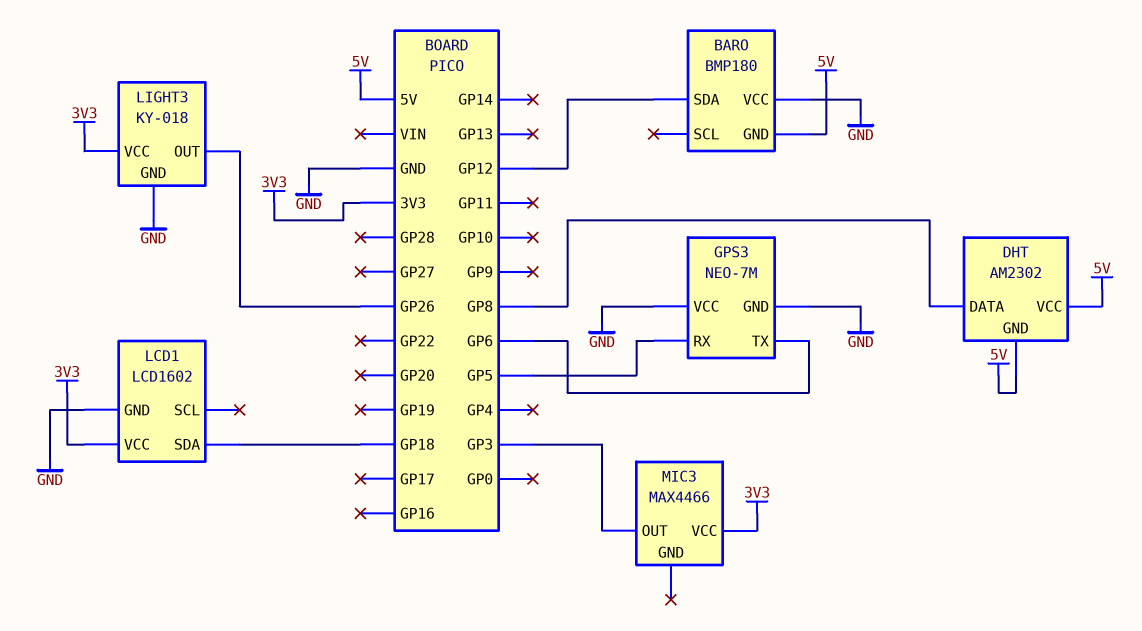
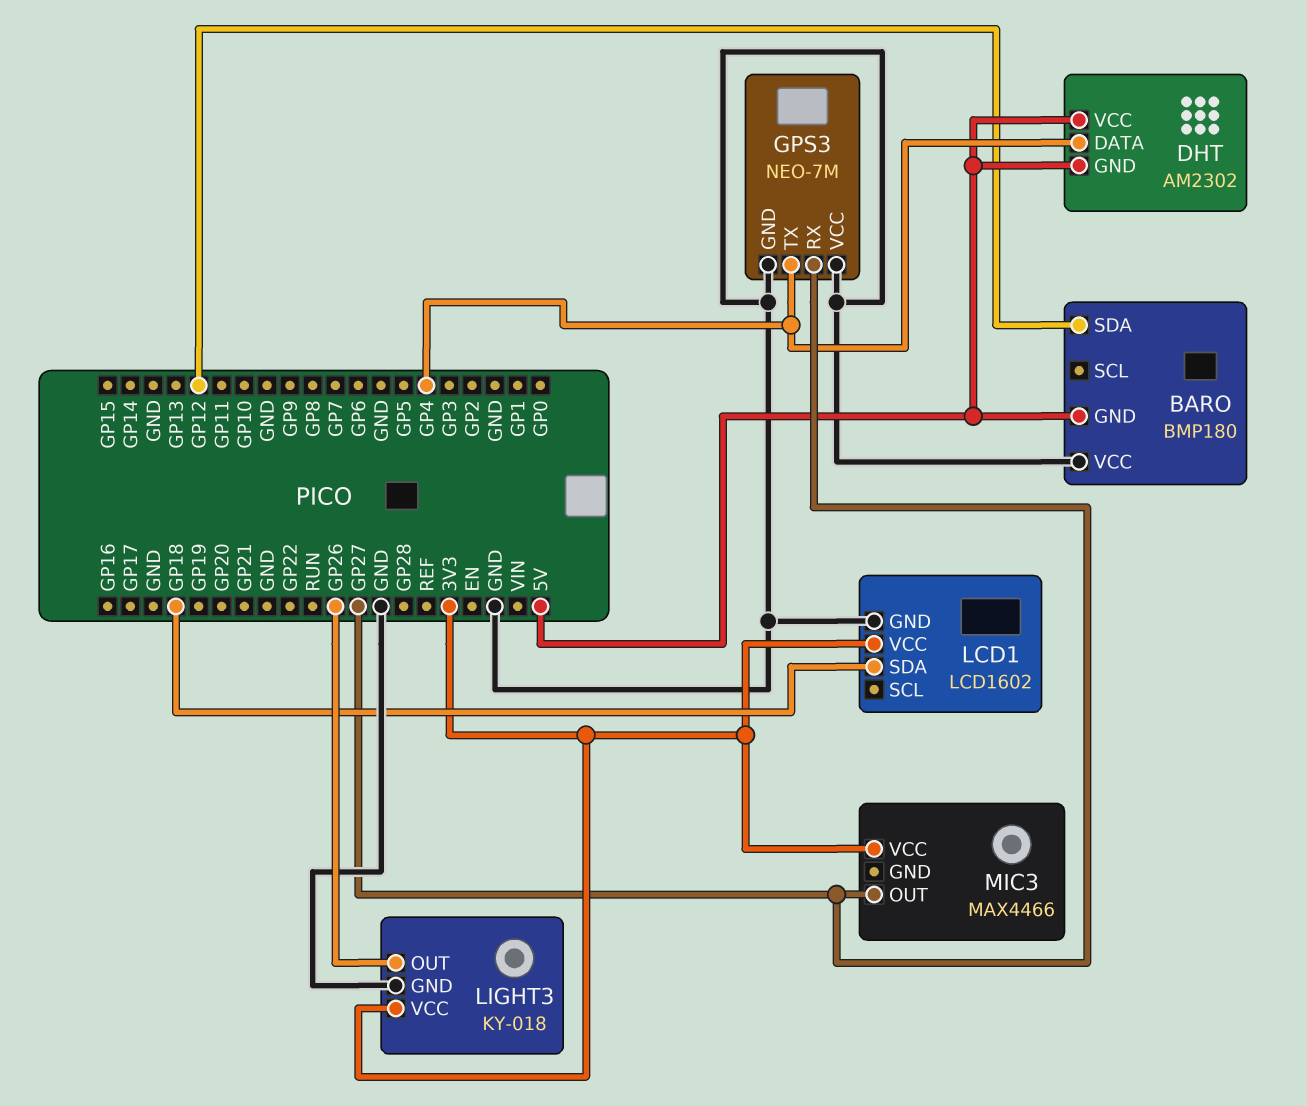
DHT pin DATA: GP8 -> GP4
GPS3 pin RX: GP5 -> GP27
GPS3 pin TX: GP6 -> GP4
MIC3 pin OUT: GP3 -> GP27

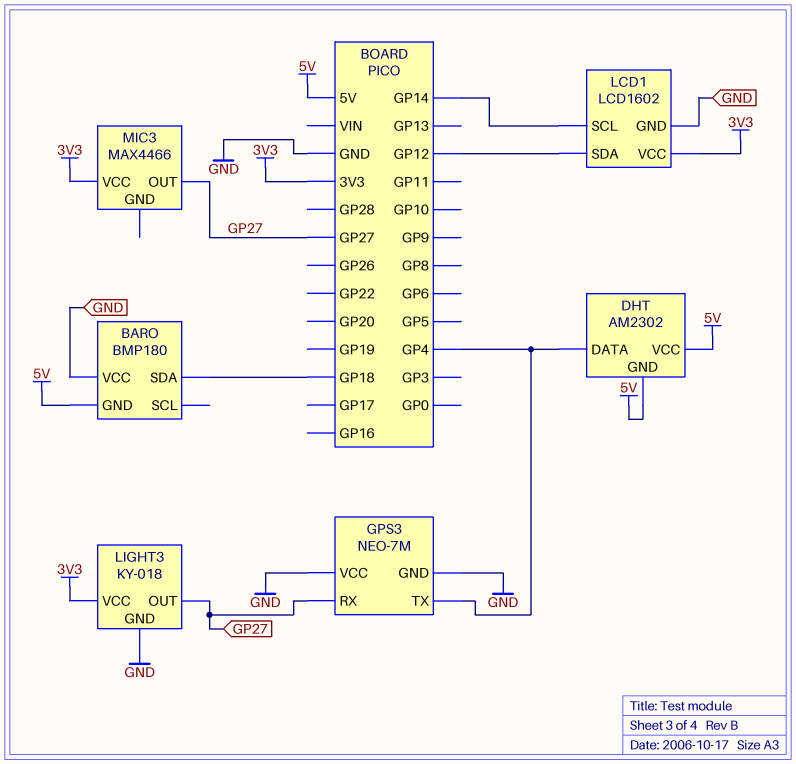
BARO pin SDA: GP12 -> GP18
LCD1 pin SCL: none -> GP14
LCD1 pin SDA: GP18 -> GP12
LIGHT3 pin OUT: GP26 -> GP27

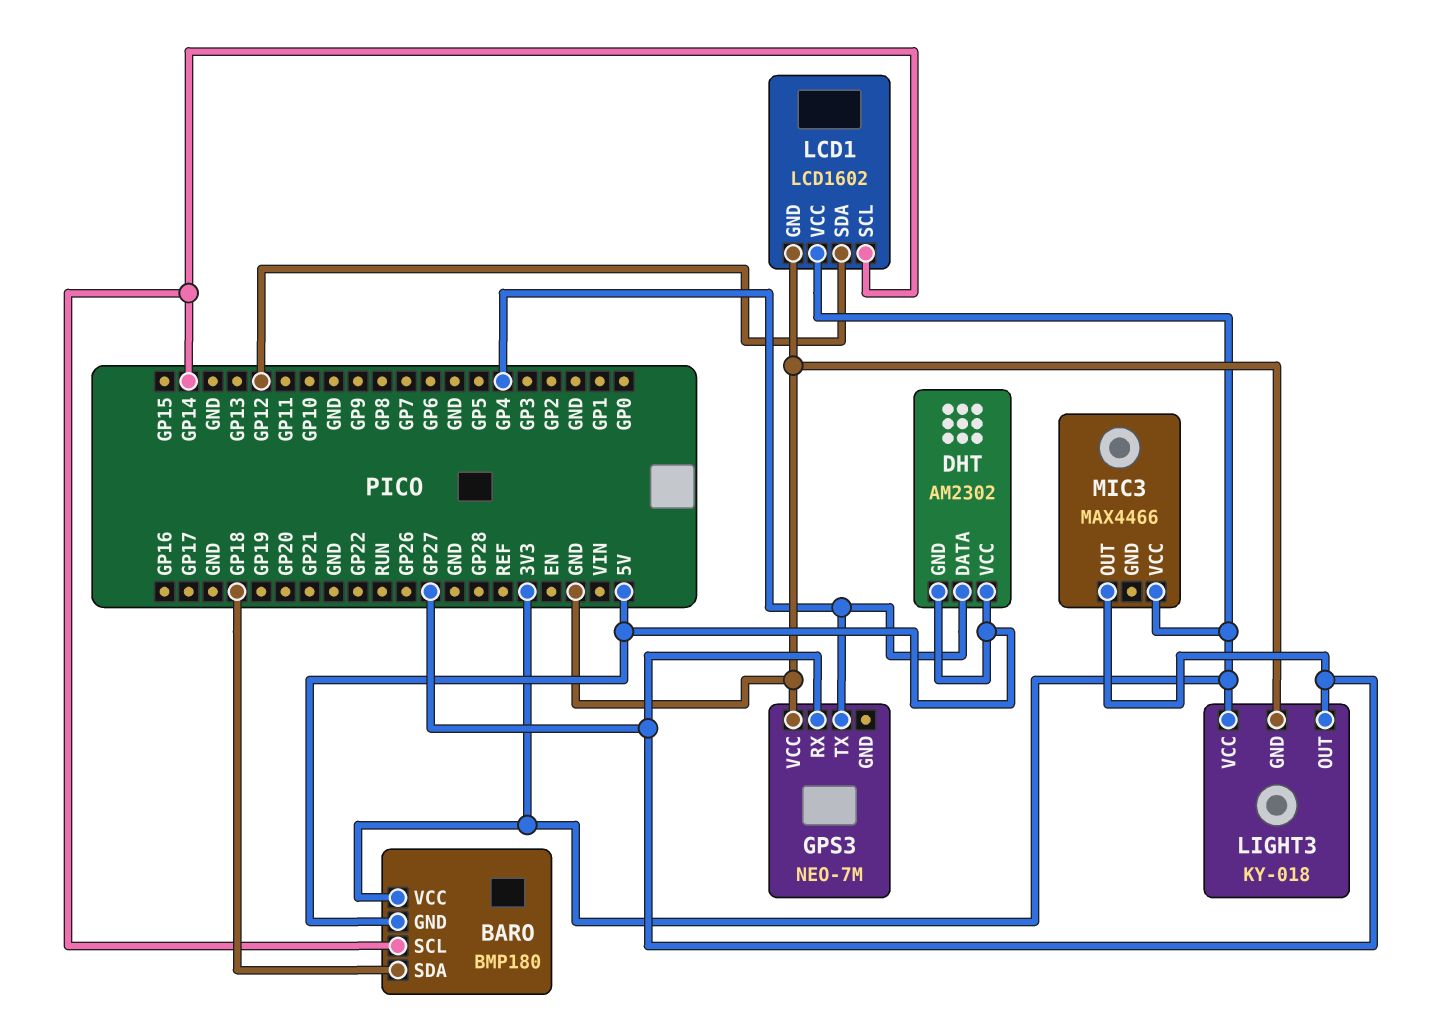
BARO pin SCL: none -> GP14
BARO pin VCC: GND -> 3V3
GPS3 pin GND: GND -> none

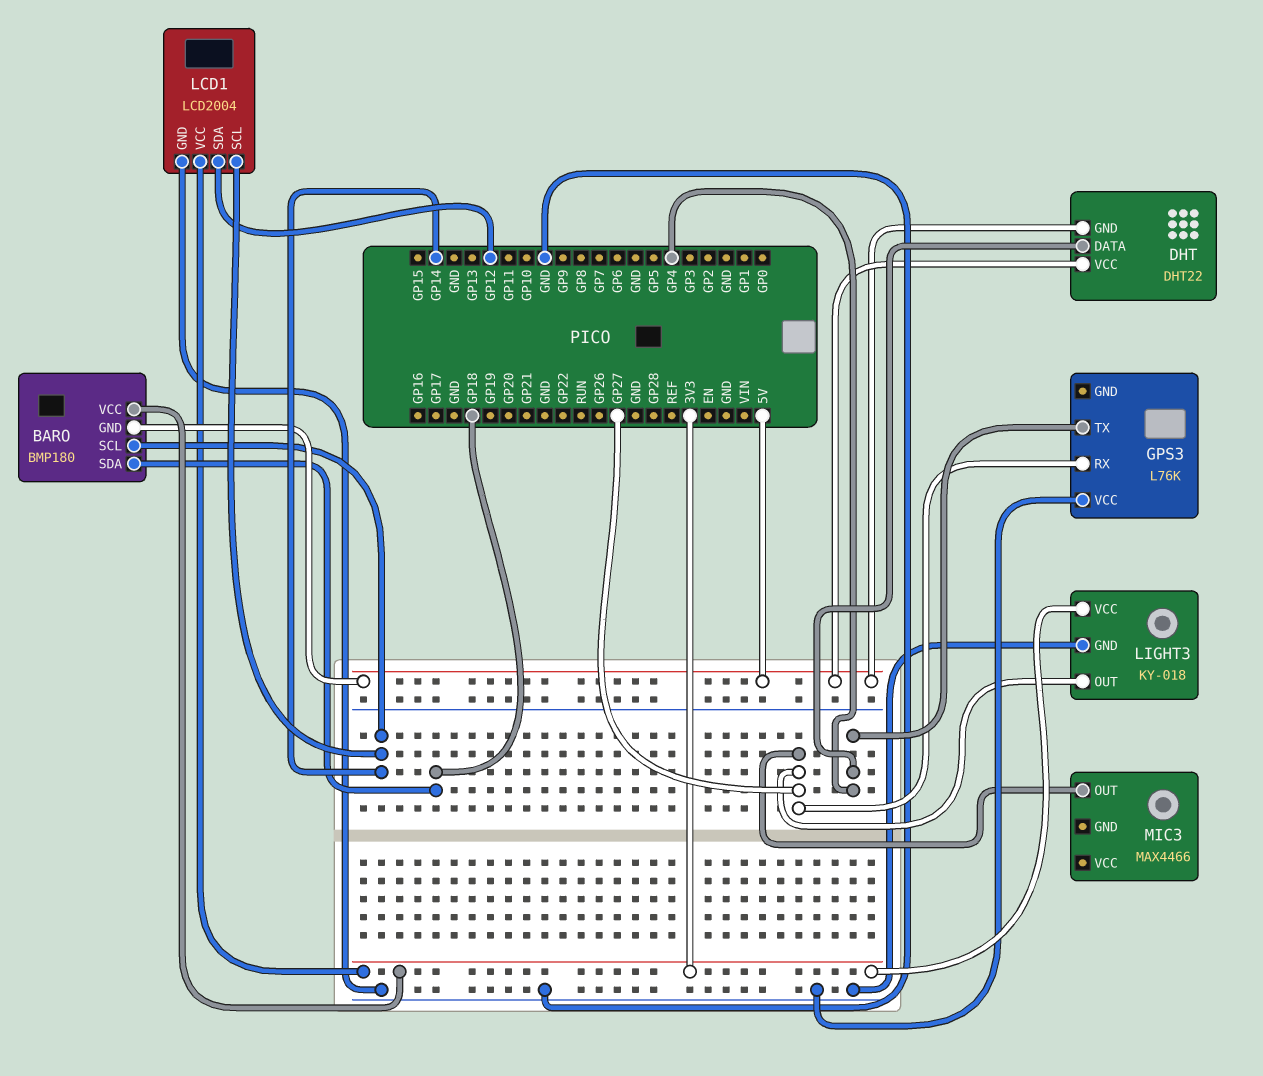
DHT: AM2302 -> DHT22
GPS3: NEO-7M -> L76K
LCD1: LCD1602 -> LCD2004
MIC3 pin VCC: 3V3 -> none

